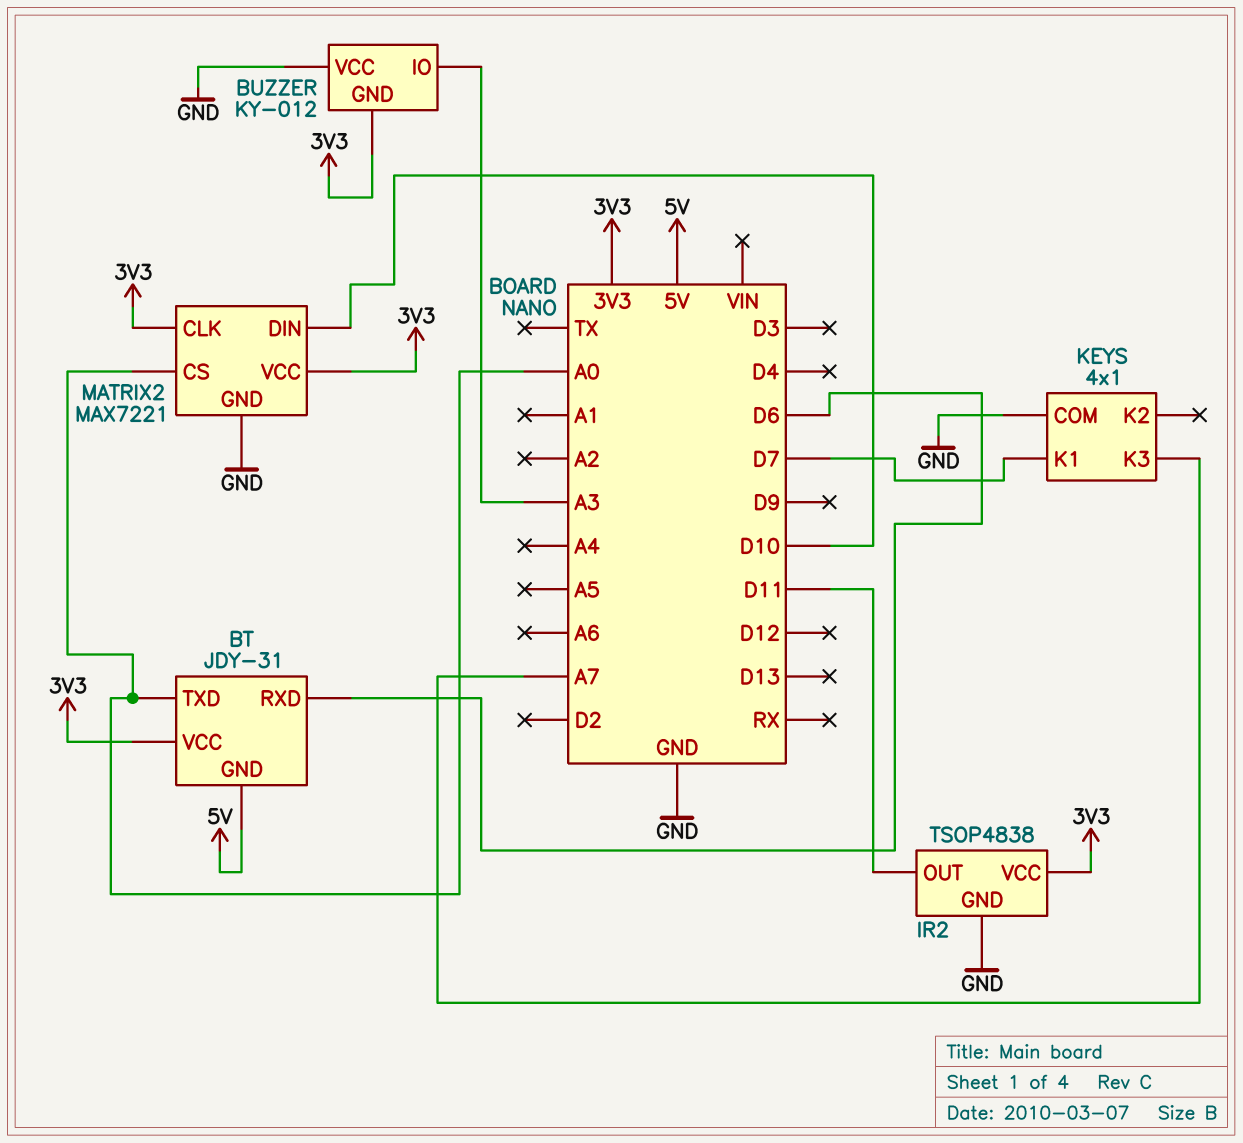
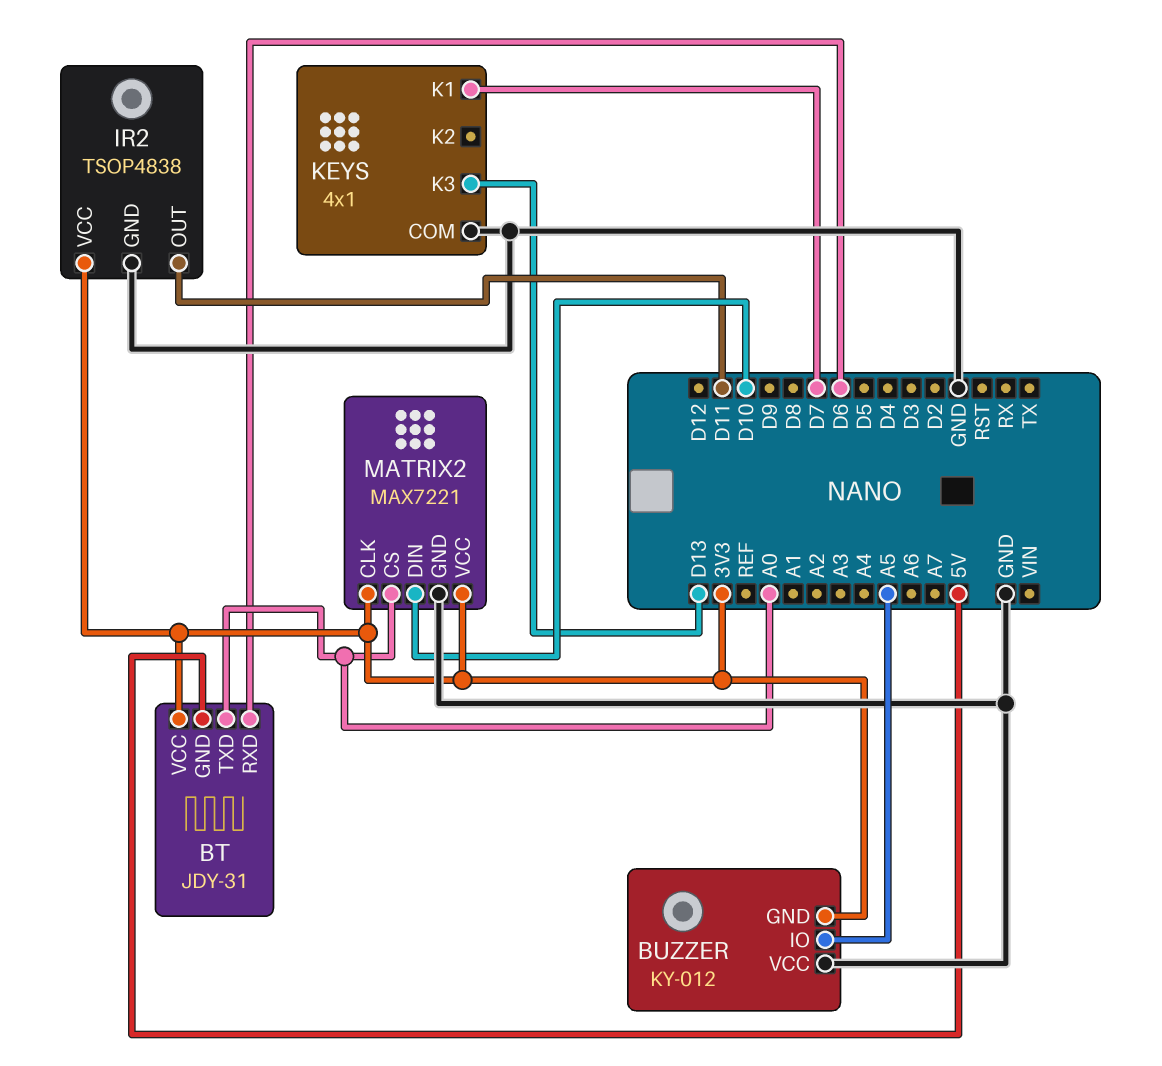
BUZZER pin IO: A3 -> A5
KEYS pin K3: A7 -> D13

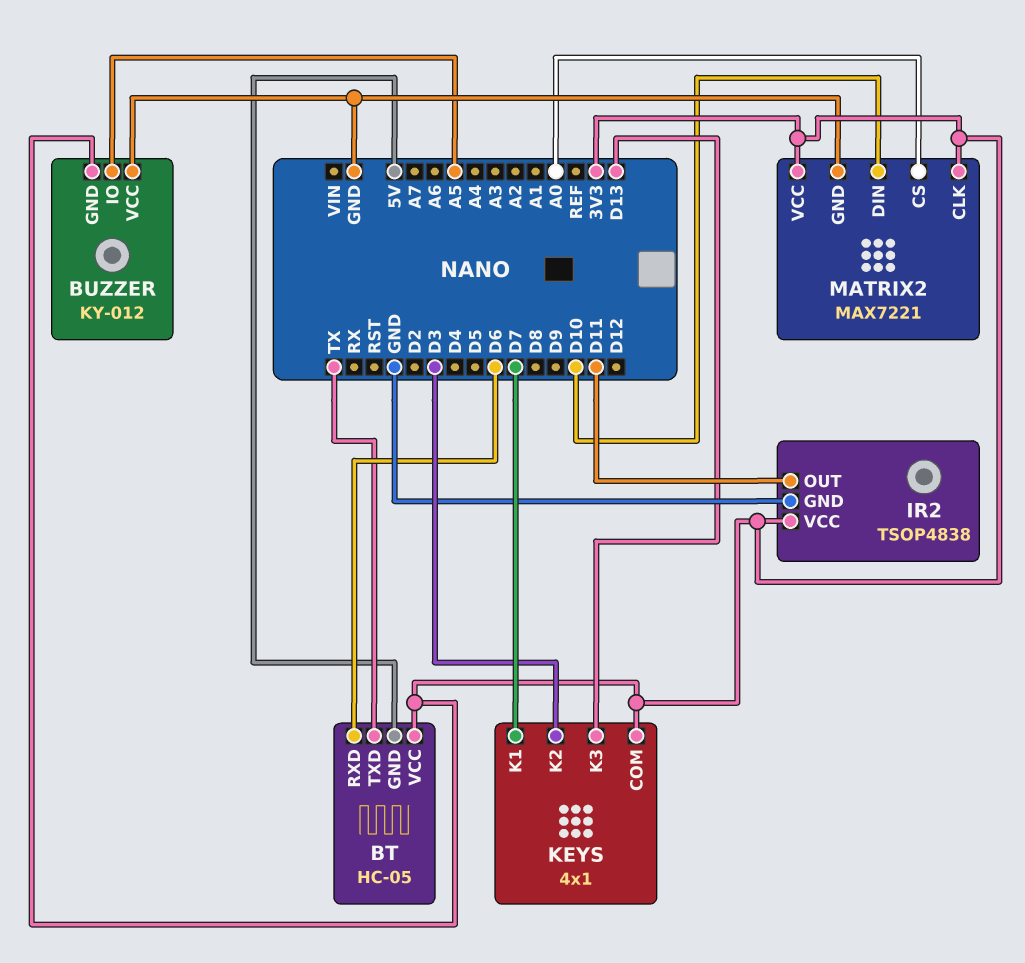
BT: JDY-31 -> HC-05
BT pin TXD: A0 -> TX
KEYS pin COM: GND -> 3V3
KEYS pin K2: none -> D3

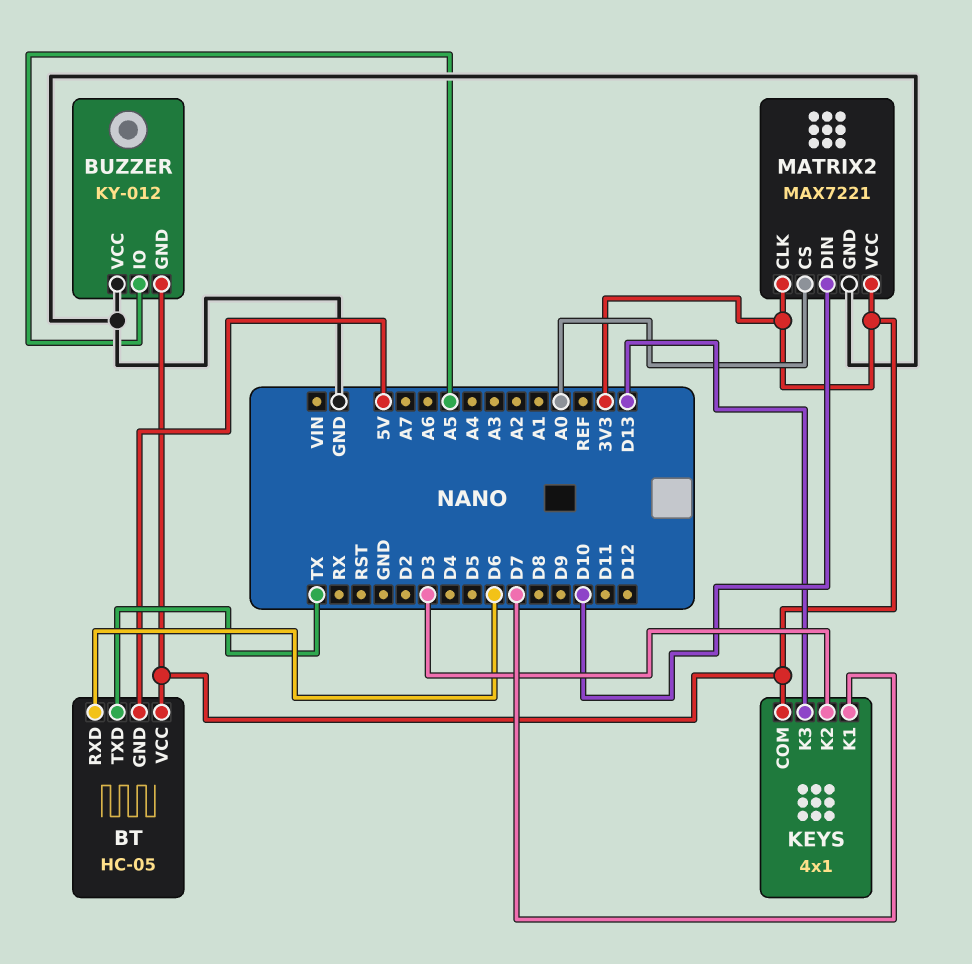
IR2: TSOP4838 -> none
IR2 pin GND: GND -> none
IR2 pin OUT: D11 -> none
IR2 pin VCC: 3V3 -> none

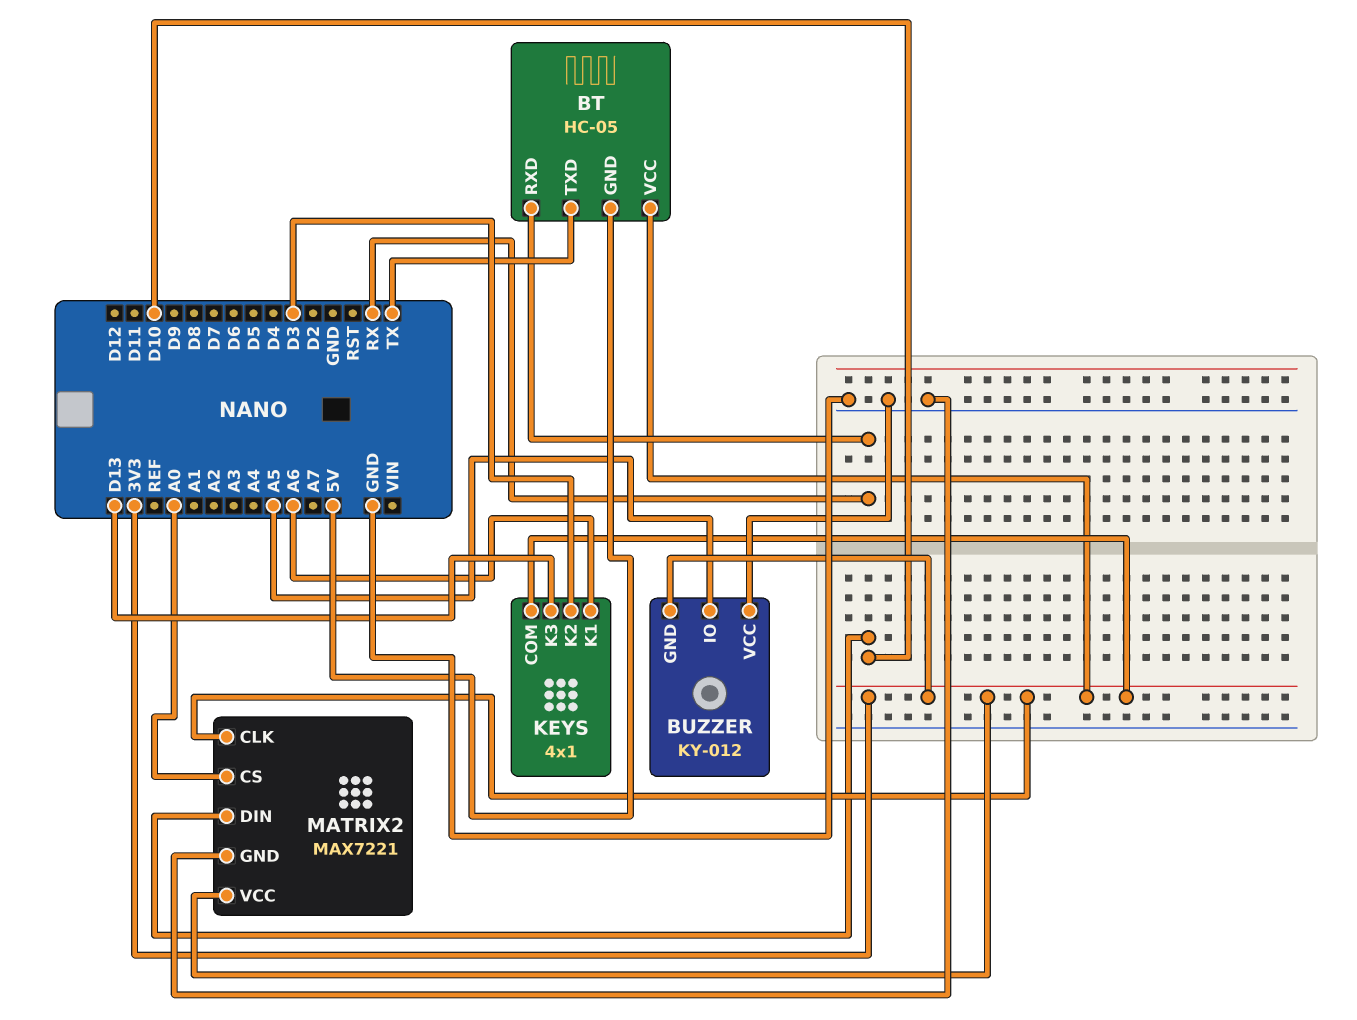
BT pin RXD: D6 -> RX
KEYS pin K1: D7 -> A6

